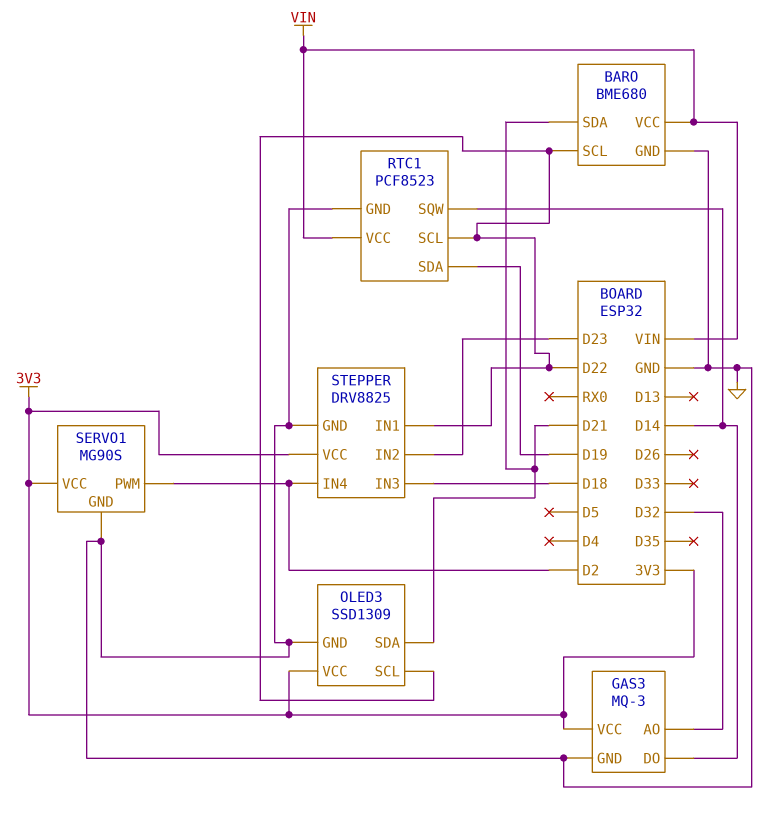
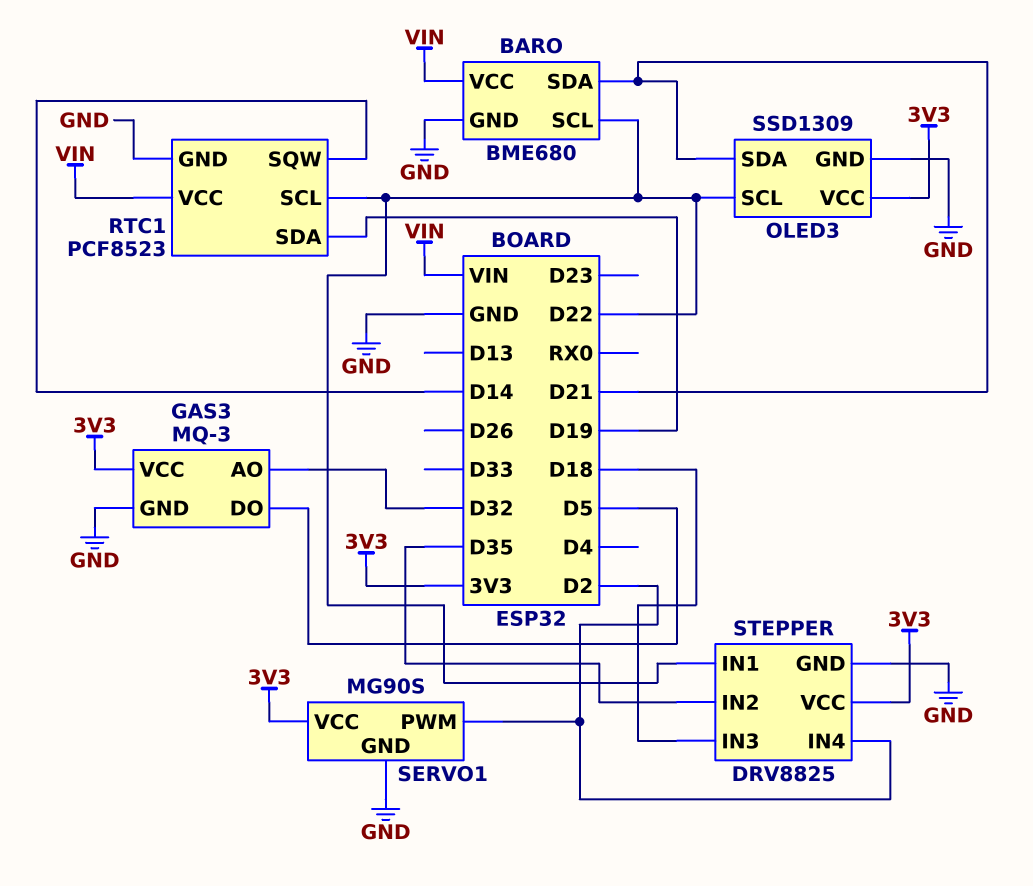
GAS3 pin DO: D14 -> D5
STEPPER pin IN2: D23 -> D35

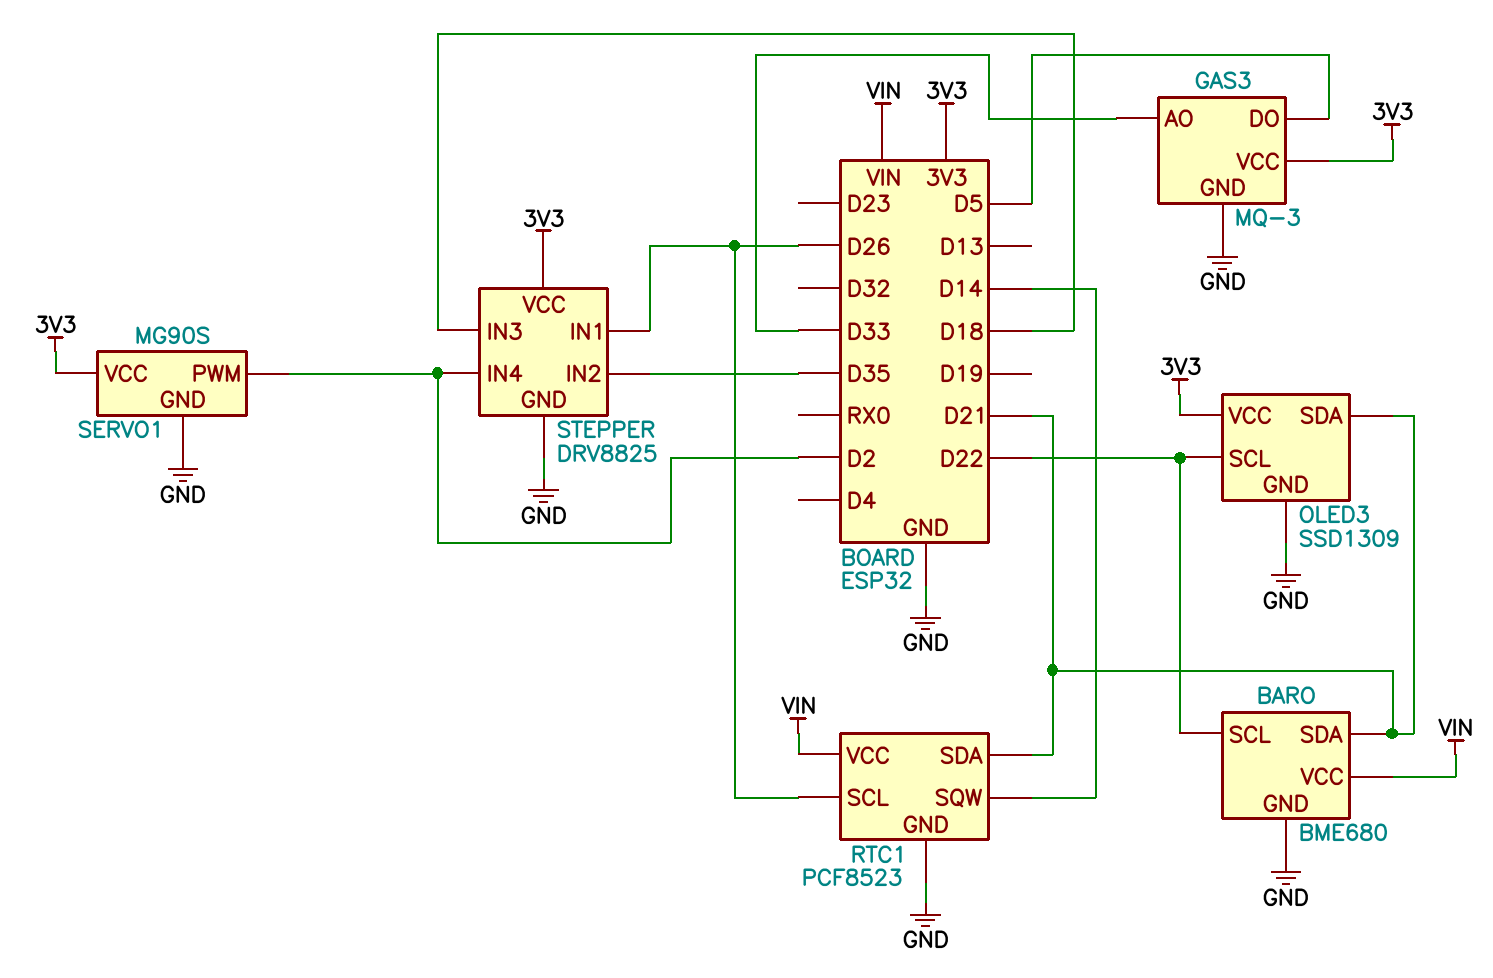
GAS3 pin AO: D32 -> D33
RTC1 pin SCL: D22 -> D26
RTC1 pin SDA: D19 -> D21
STEPPER pin IN1: D22 -> D26

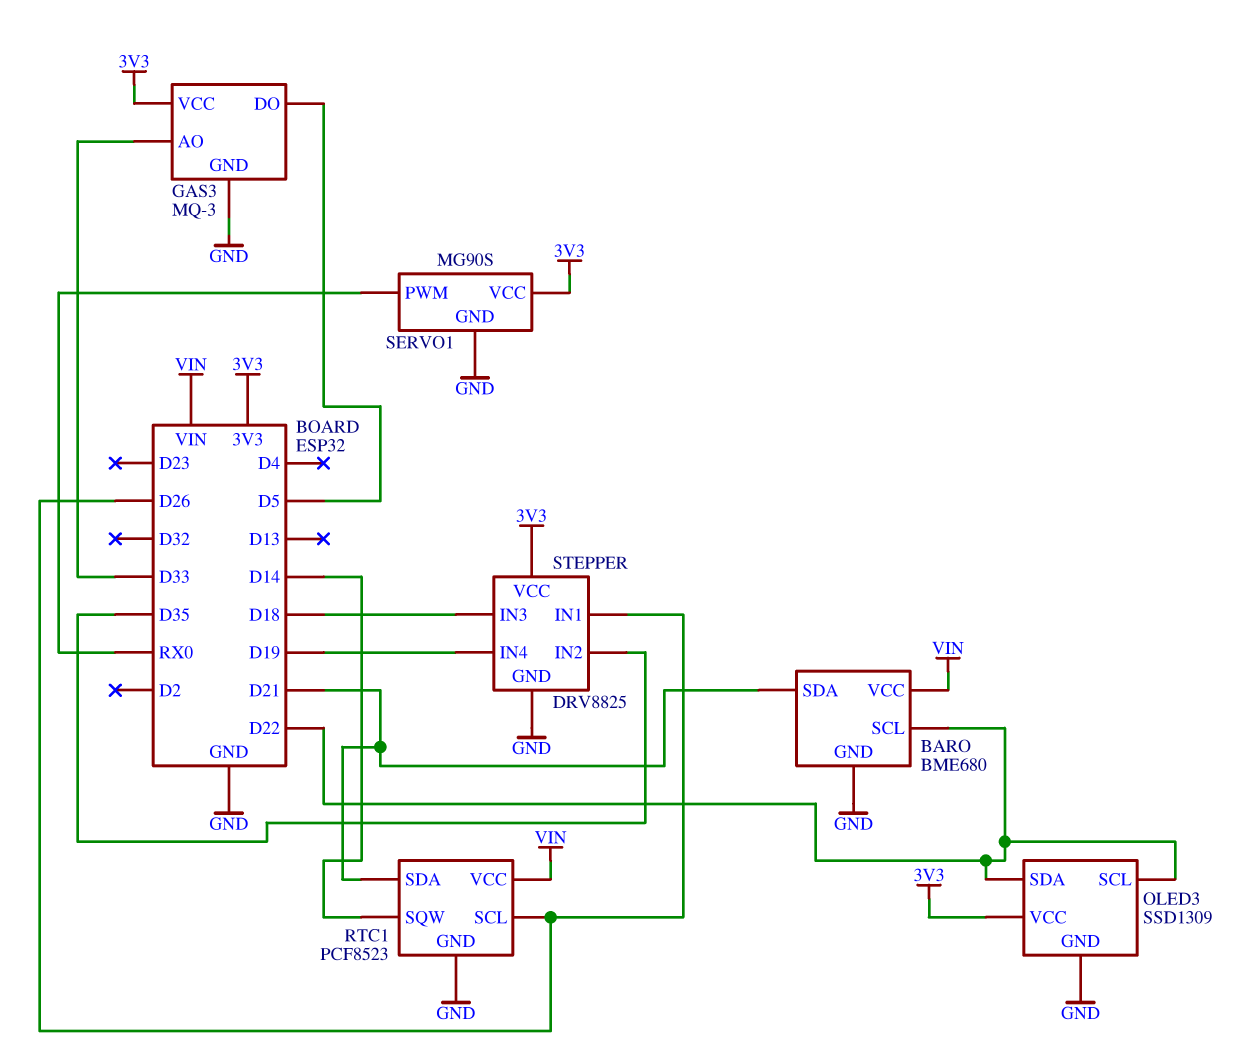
OLED3 pin SDA: D21 -> D22
SERVO1 pin PWM: D2 -> RX0
STEPPER pin IN4: D2 -> D19

